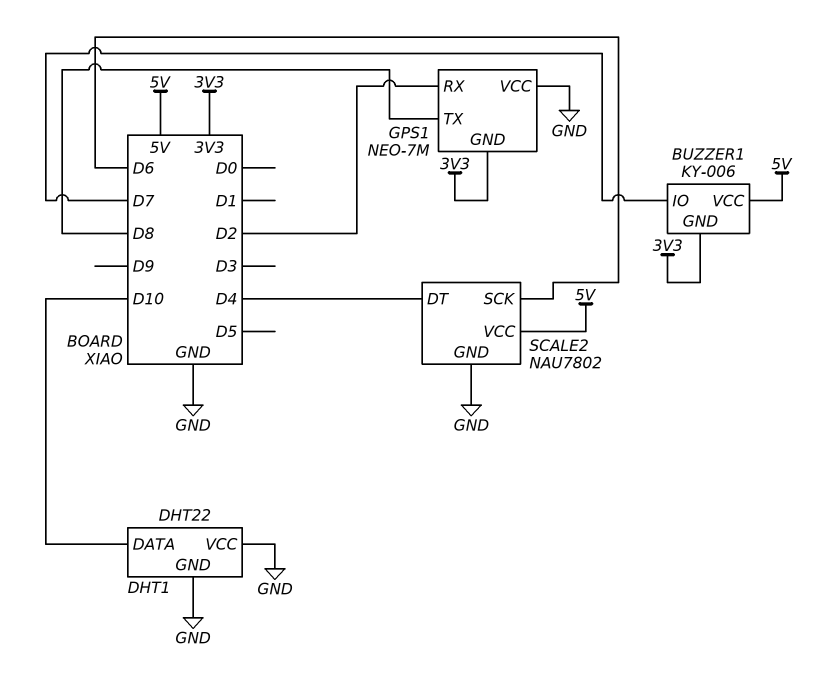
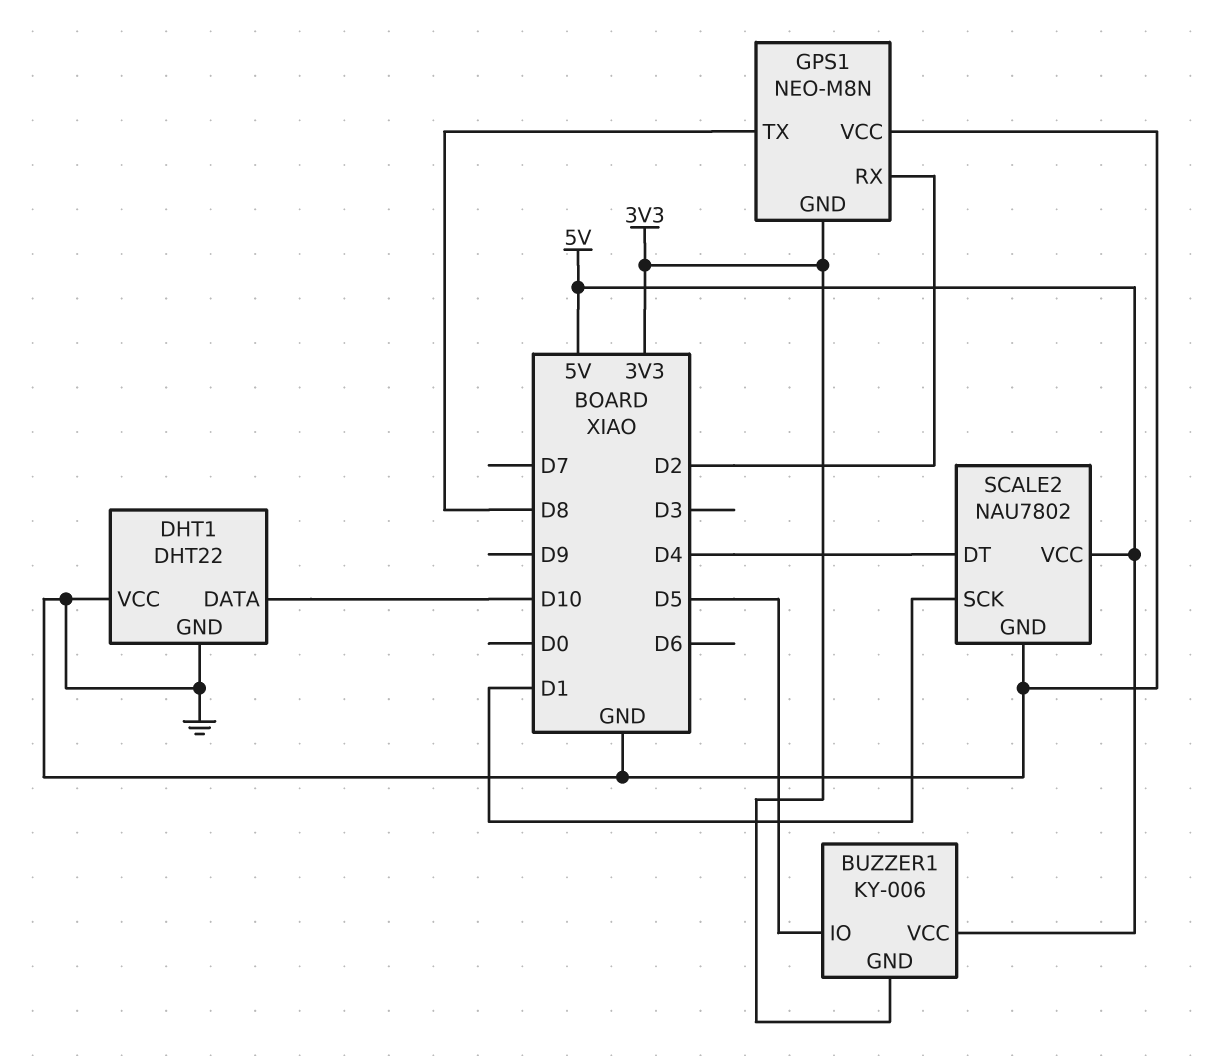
BUZZER1 pin IO: D7 -> D5
GPS1: NEO-7M -> NEO-M8N
SCALE2 pin SCK: D6 -> D1

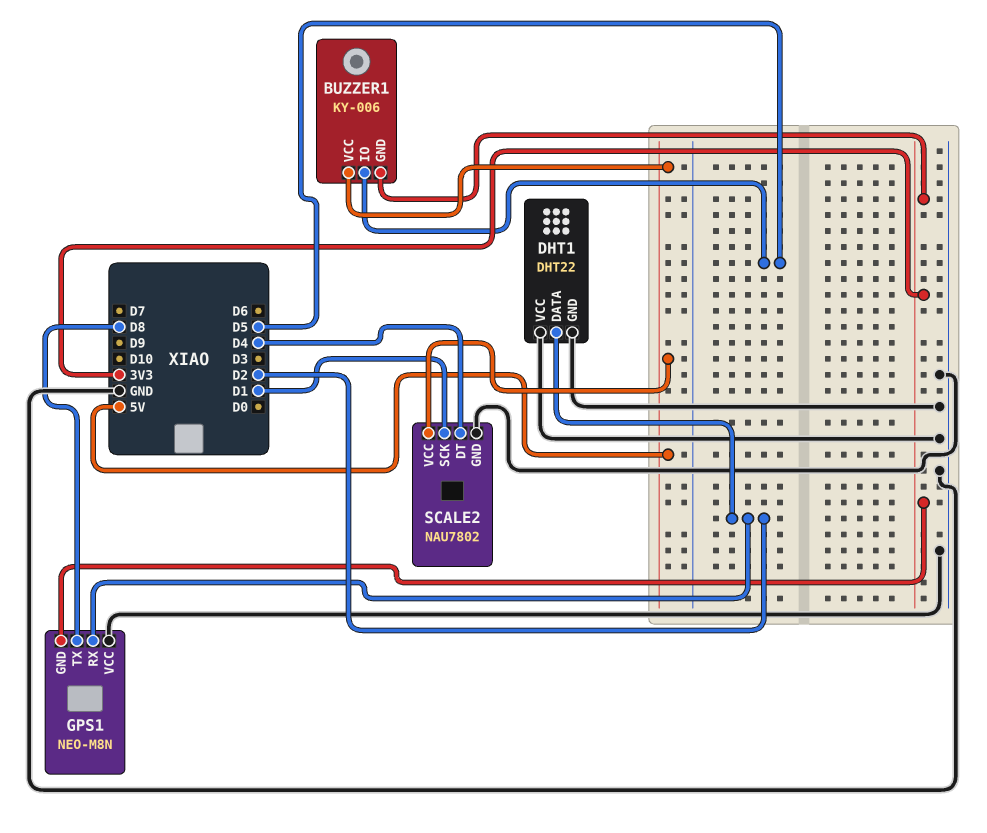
DHT1 pin DATA: D10 -> D2

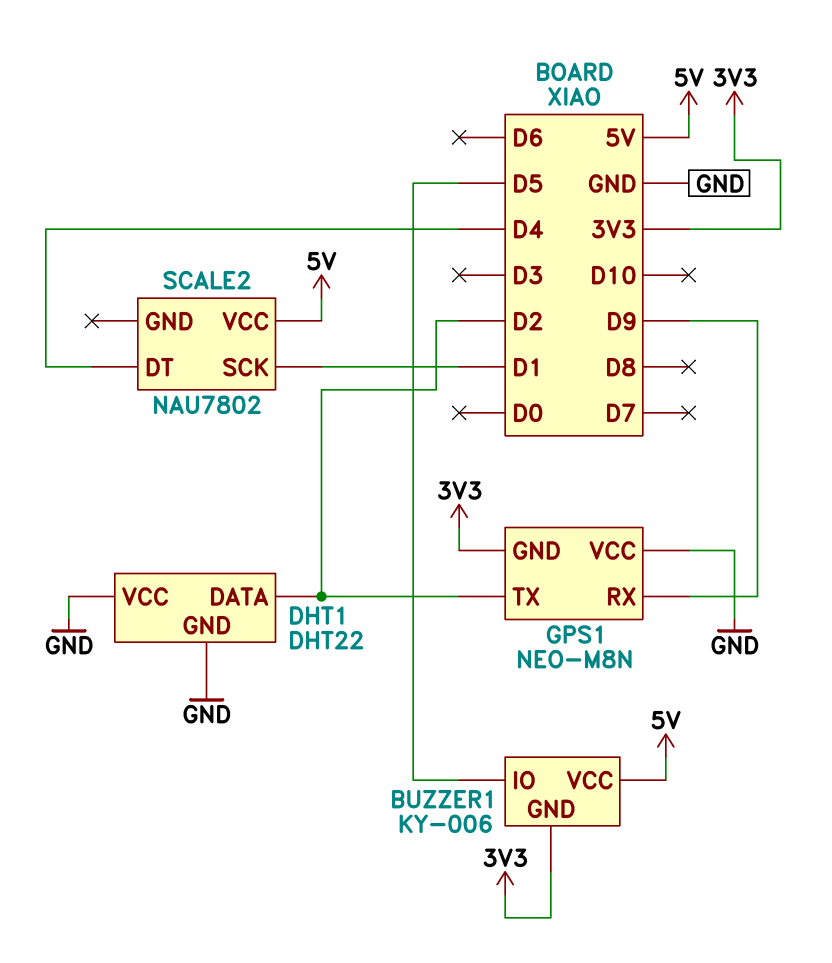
GPS1 pin RX: D2 -> D9
GPS1 pin TX: D8 -> D2
SCALE2 pin GND: GND -> none

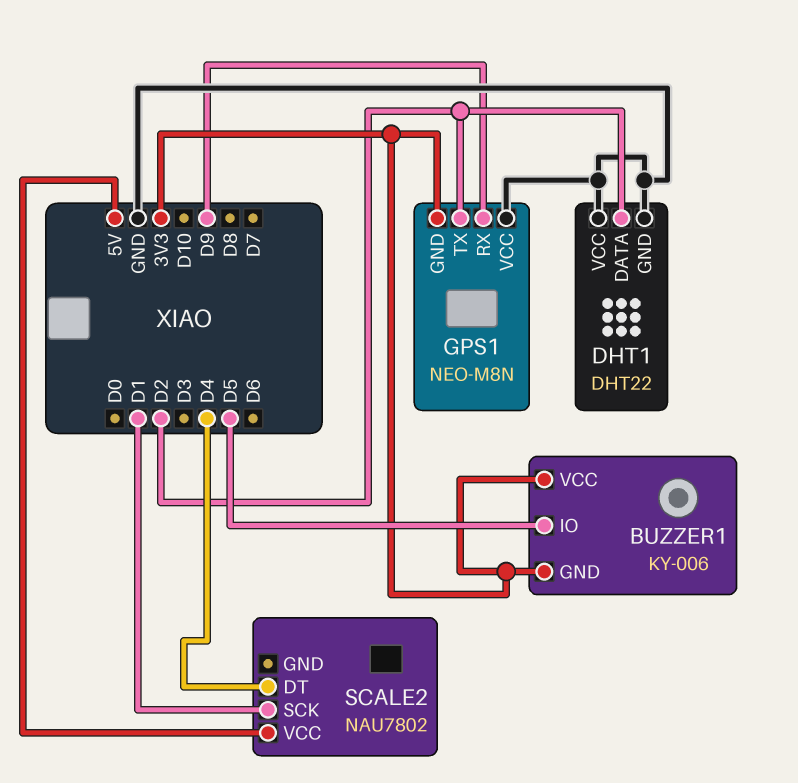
BUZZER1 pin VCC: 5V -> 3V3

